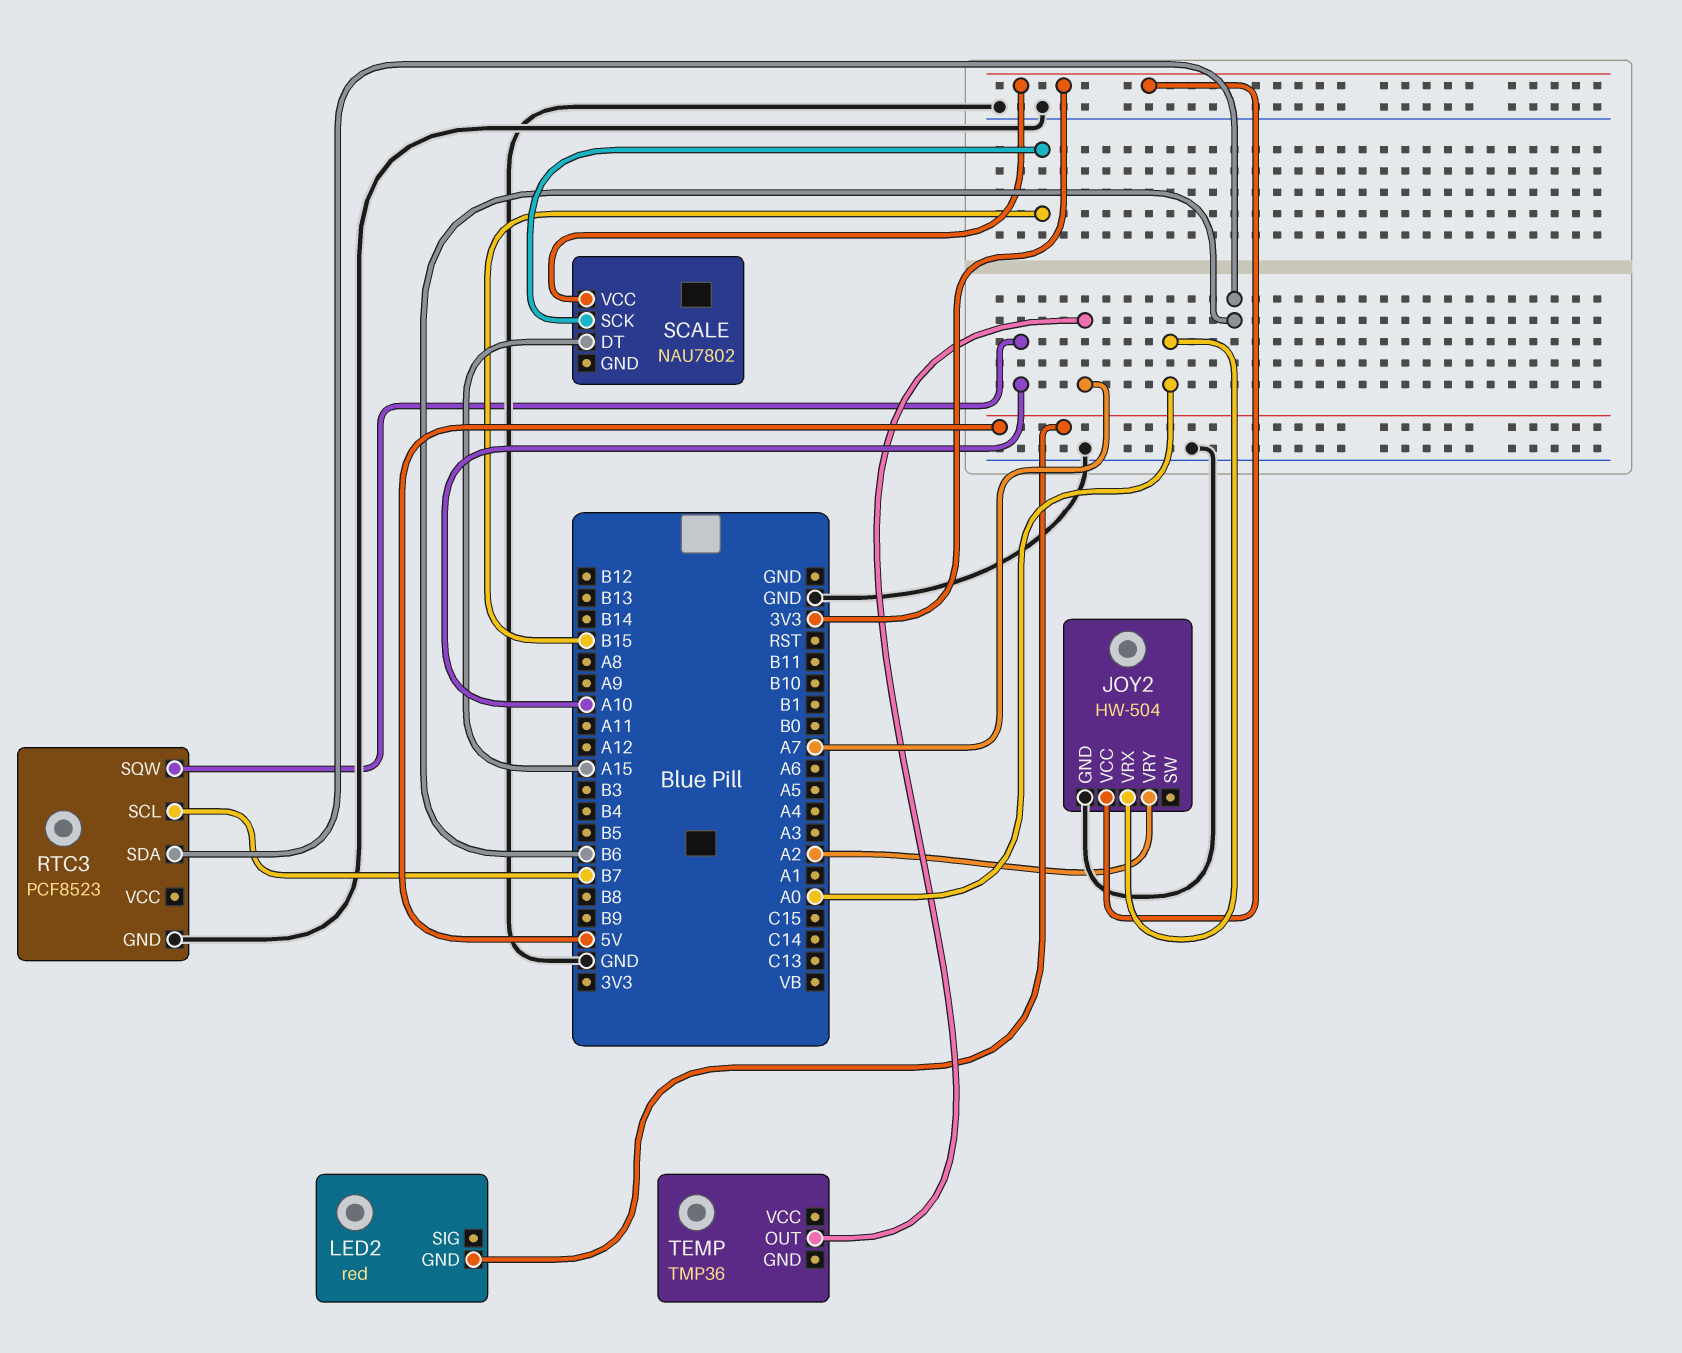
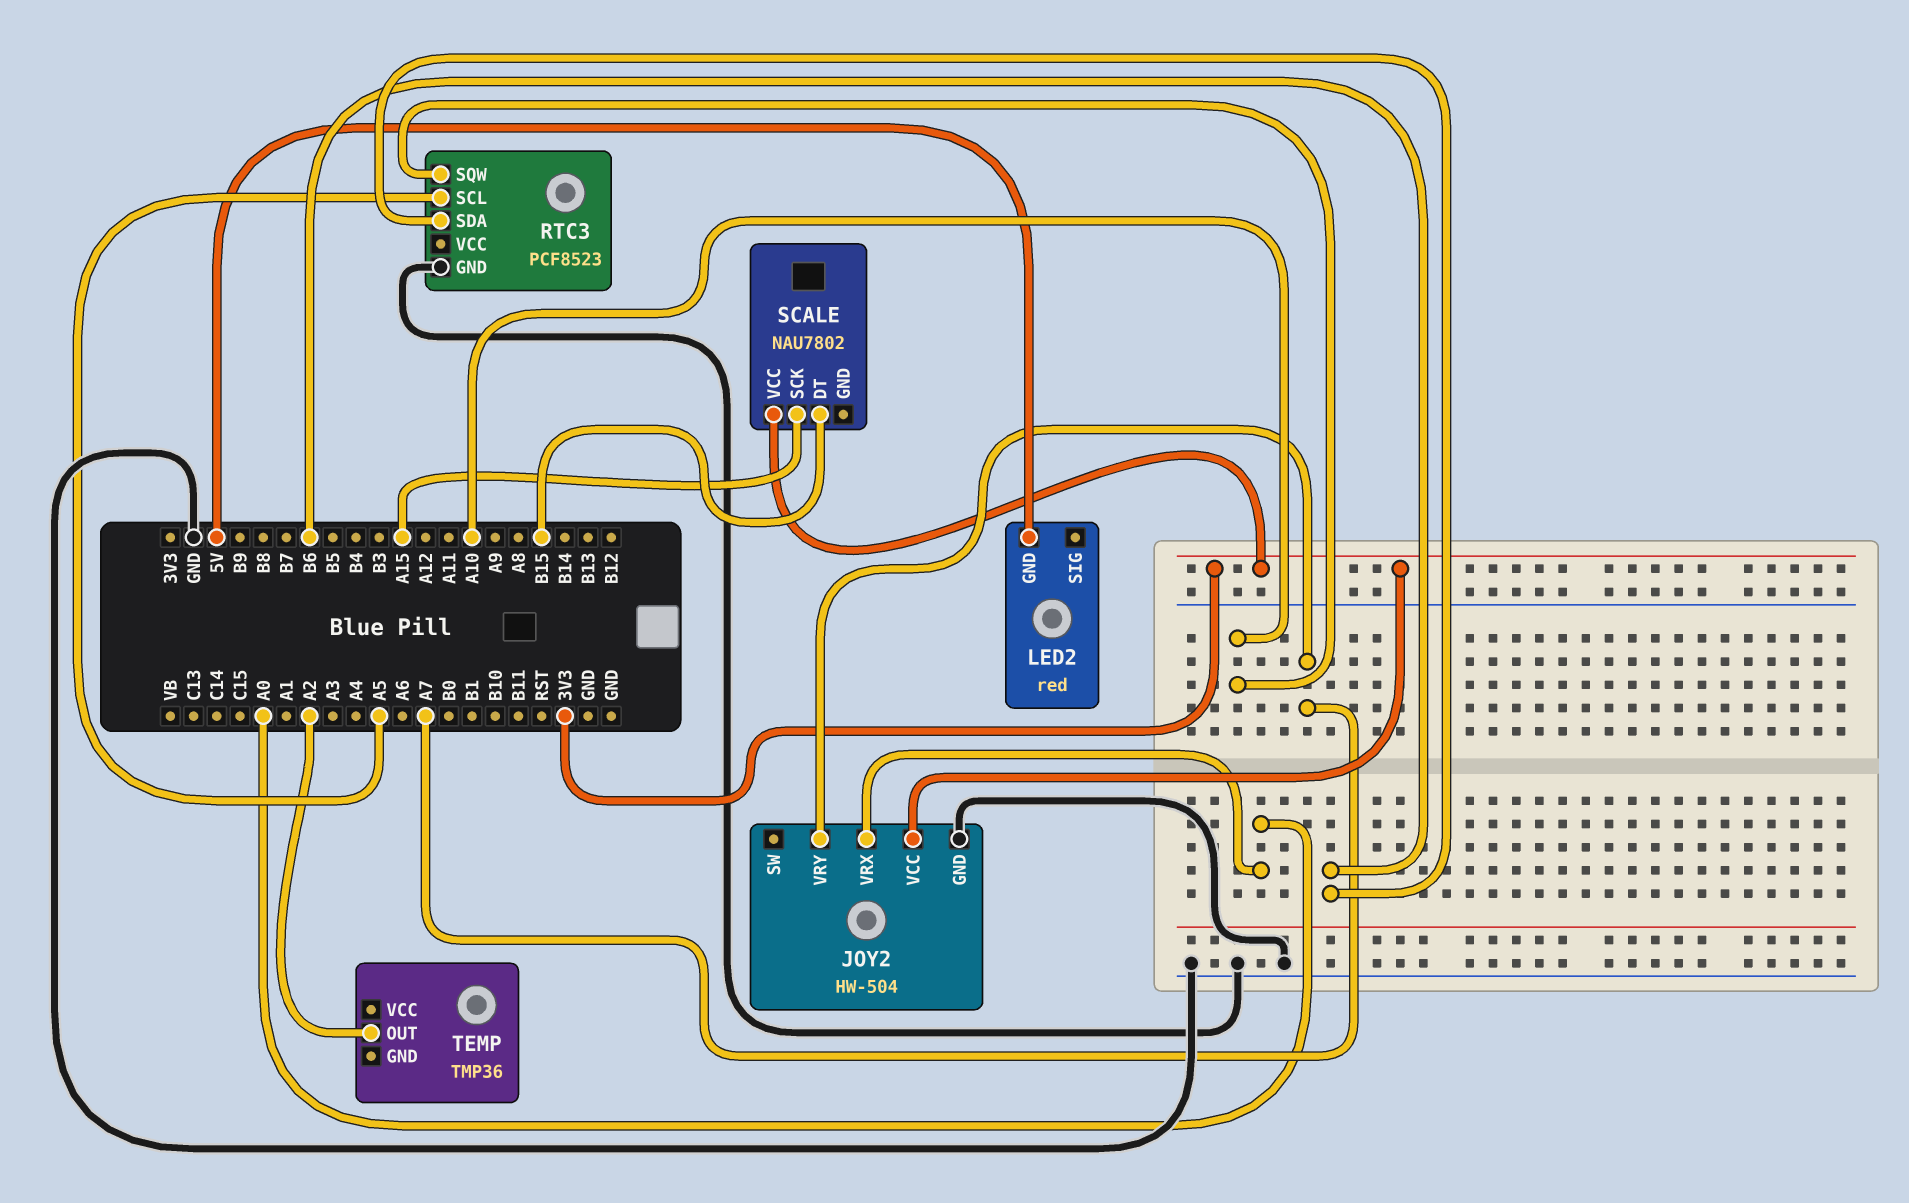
JOY2 pin VRY: A2 -> A7
RTC3 pin SCL: B7 -> A5
SCALE pin DT: A15 -> B15
SCALE pin SCK: B15 -> A15
TEMP pin OUT: A7 -> A2

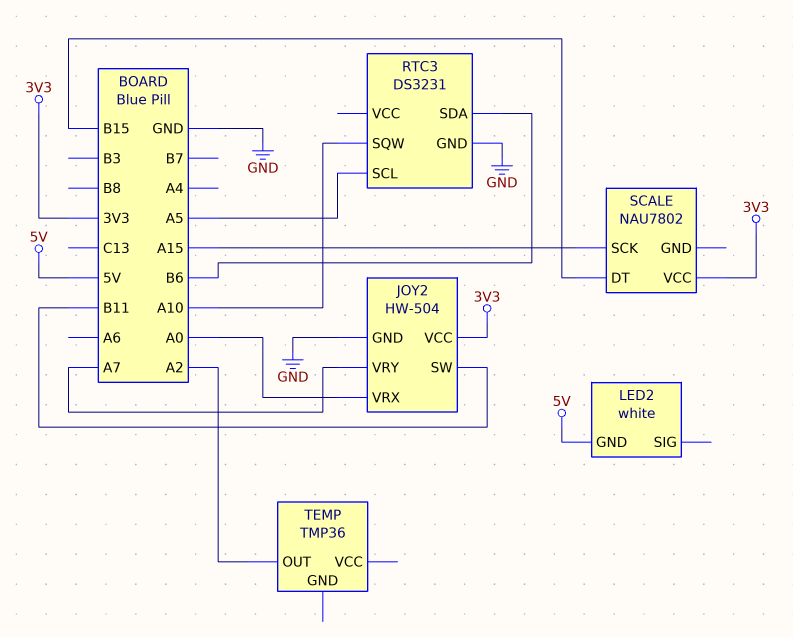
JOY2 pin SW: none -> B11
LED2: red -> white
RTC3: PCF8523 -> DS3231

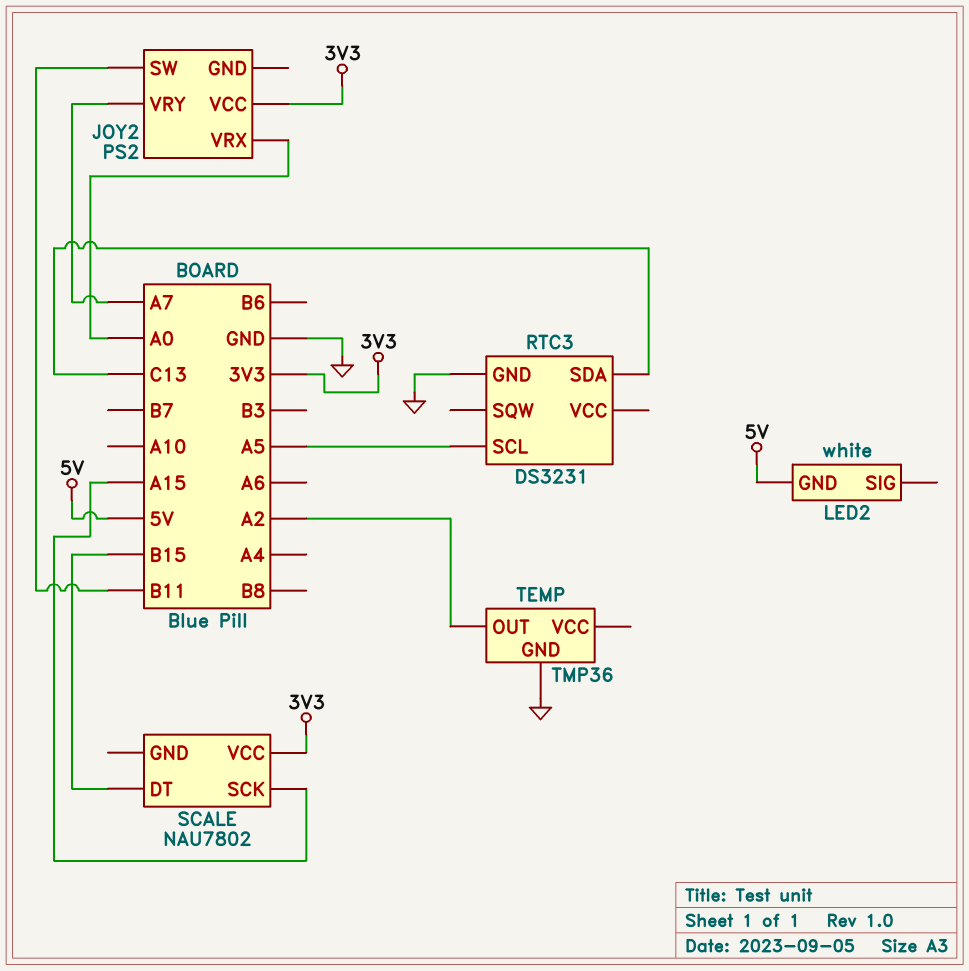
JOY2: HW-504 -> PS2
JOY2 pin GND: GND -> none
RTC3 pin SDA: B6 -> C13
RTC3 pin SQW: A10 -> none
TEMP pin GND: none -> GND

